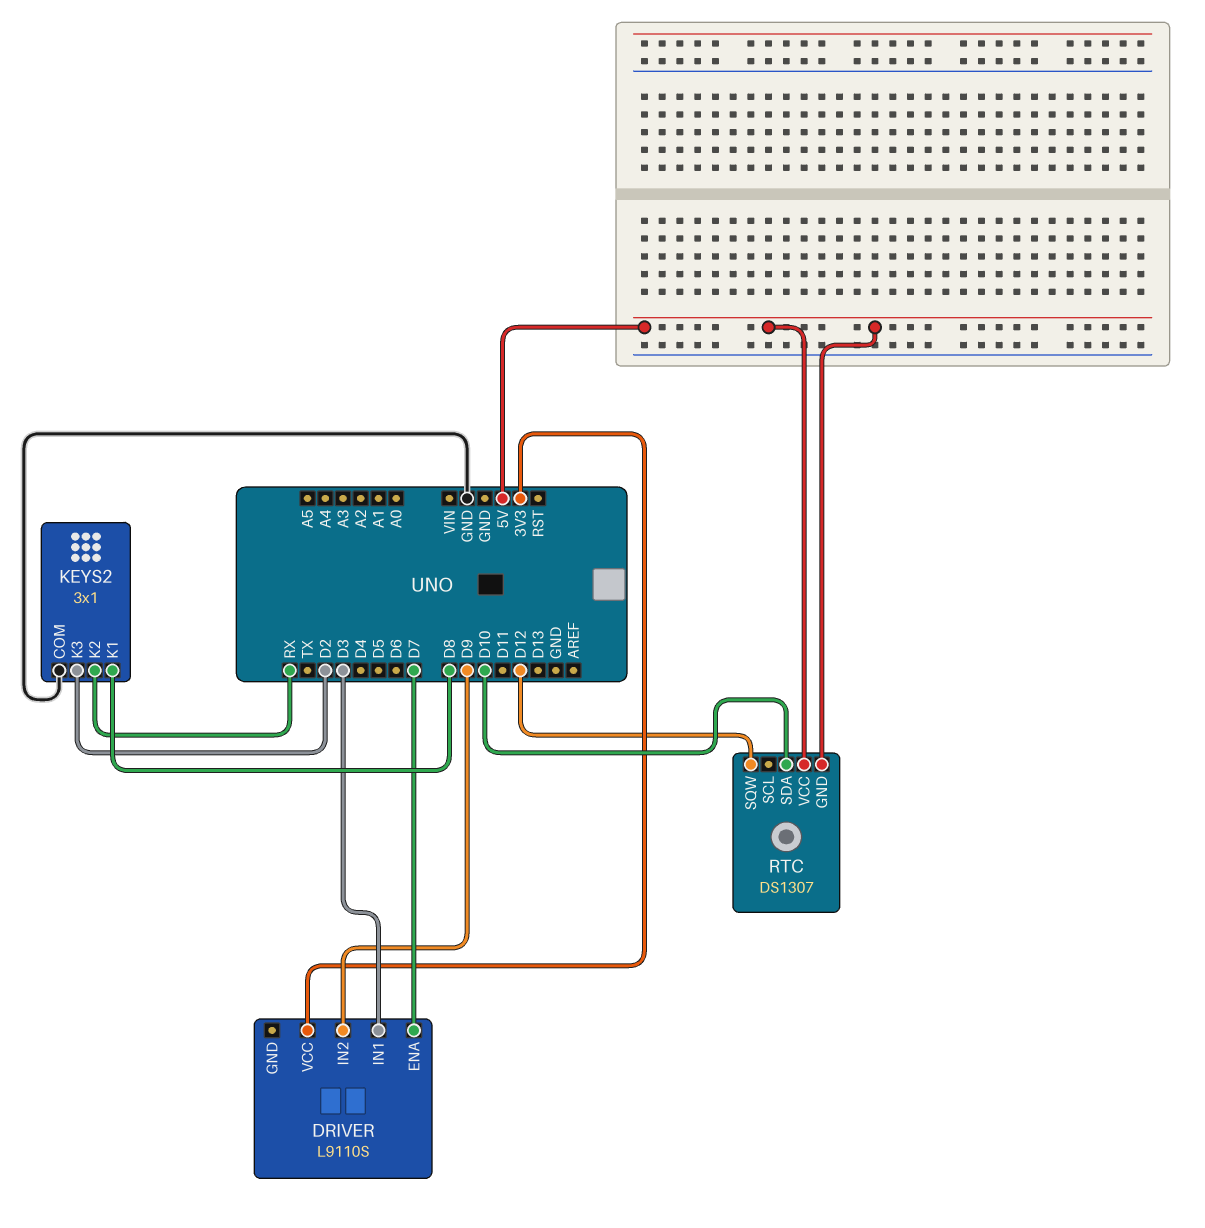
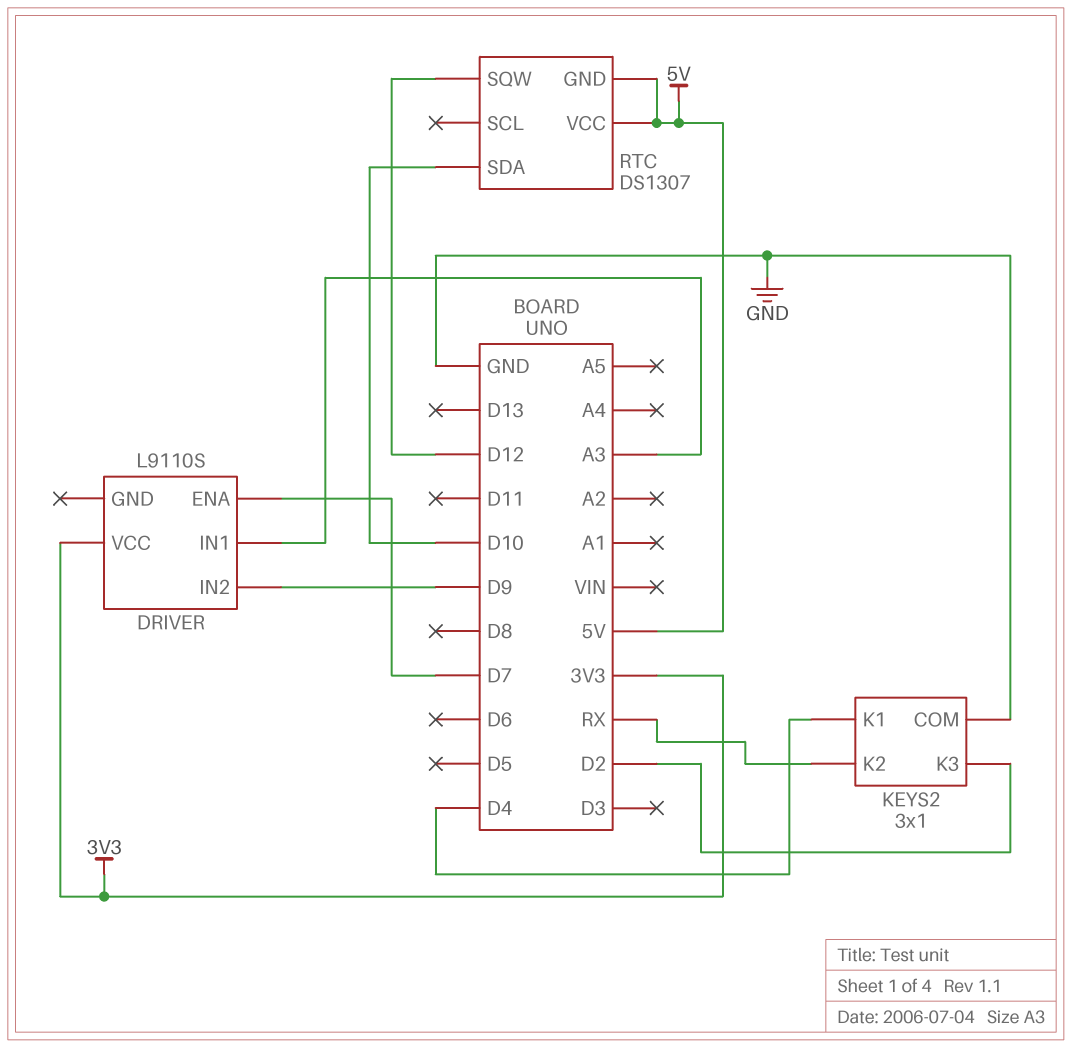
DRIVER pin IN1: D3 -> A3
KEYS2 pin K1: D8 -> D4

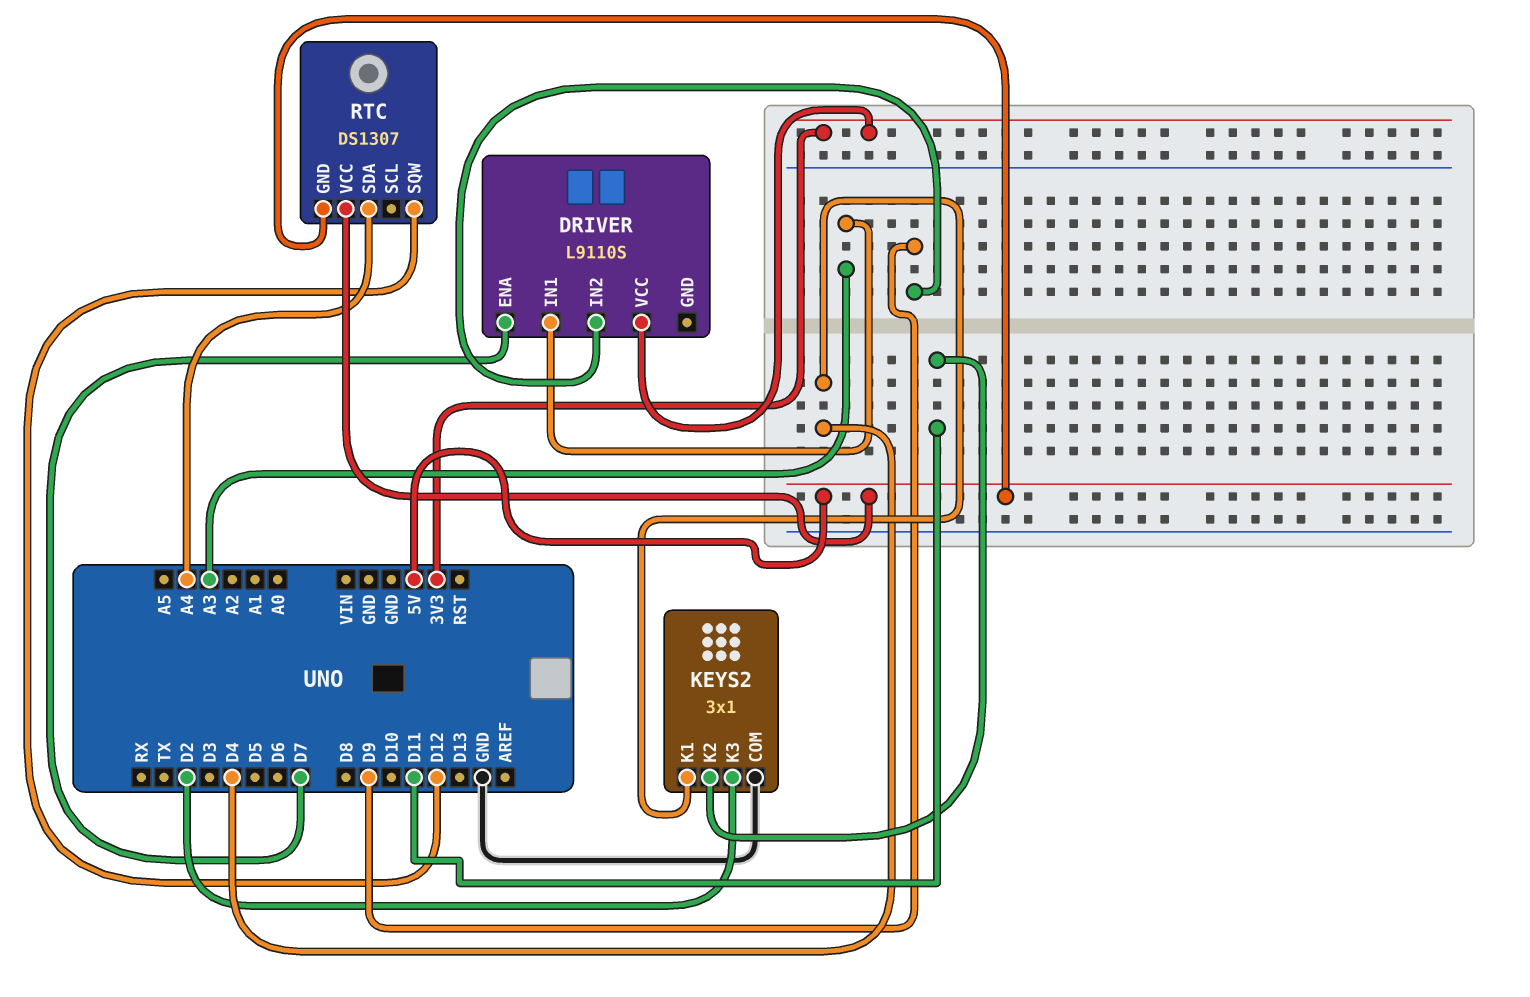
KEYS2 pin K2: RX -> D11
RTC pin SDA: D10 -> A4

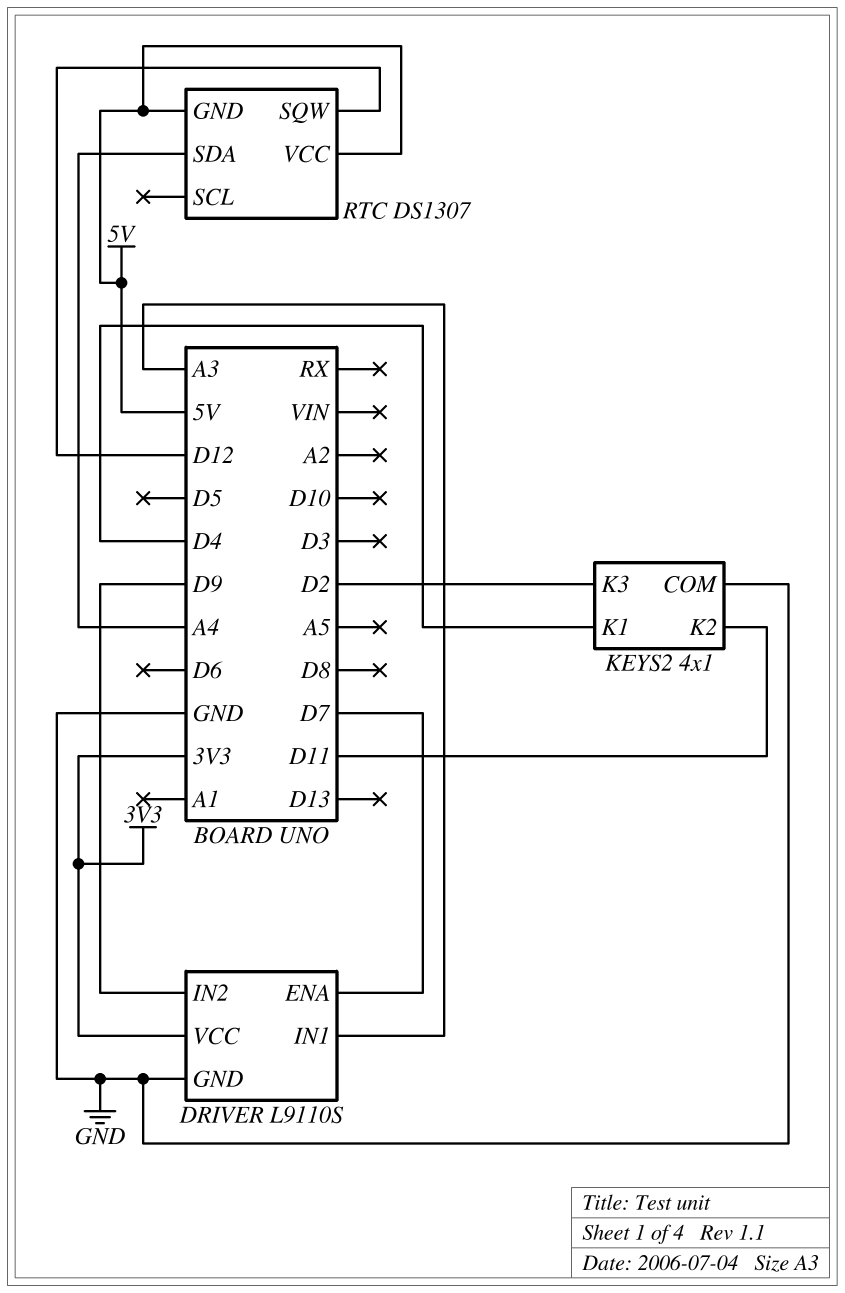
DRIVER pin GND: none -> GND
KEYS2: 3x1 -> 4x1

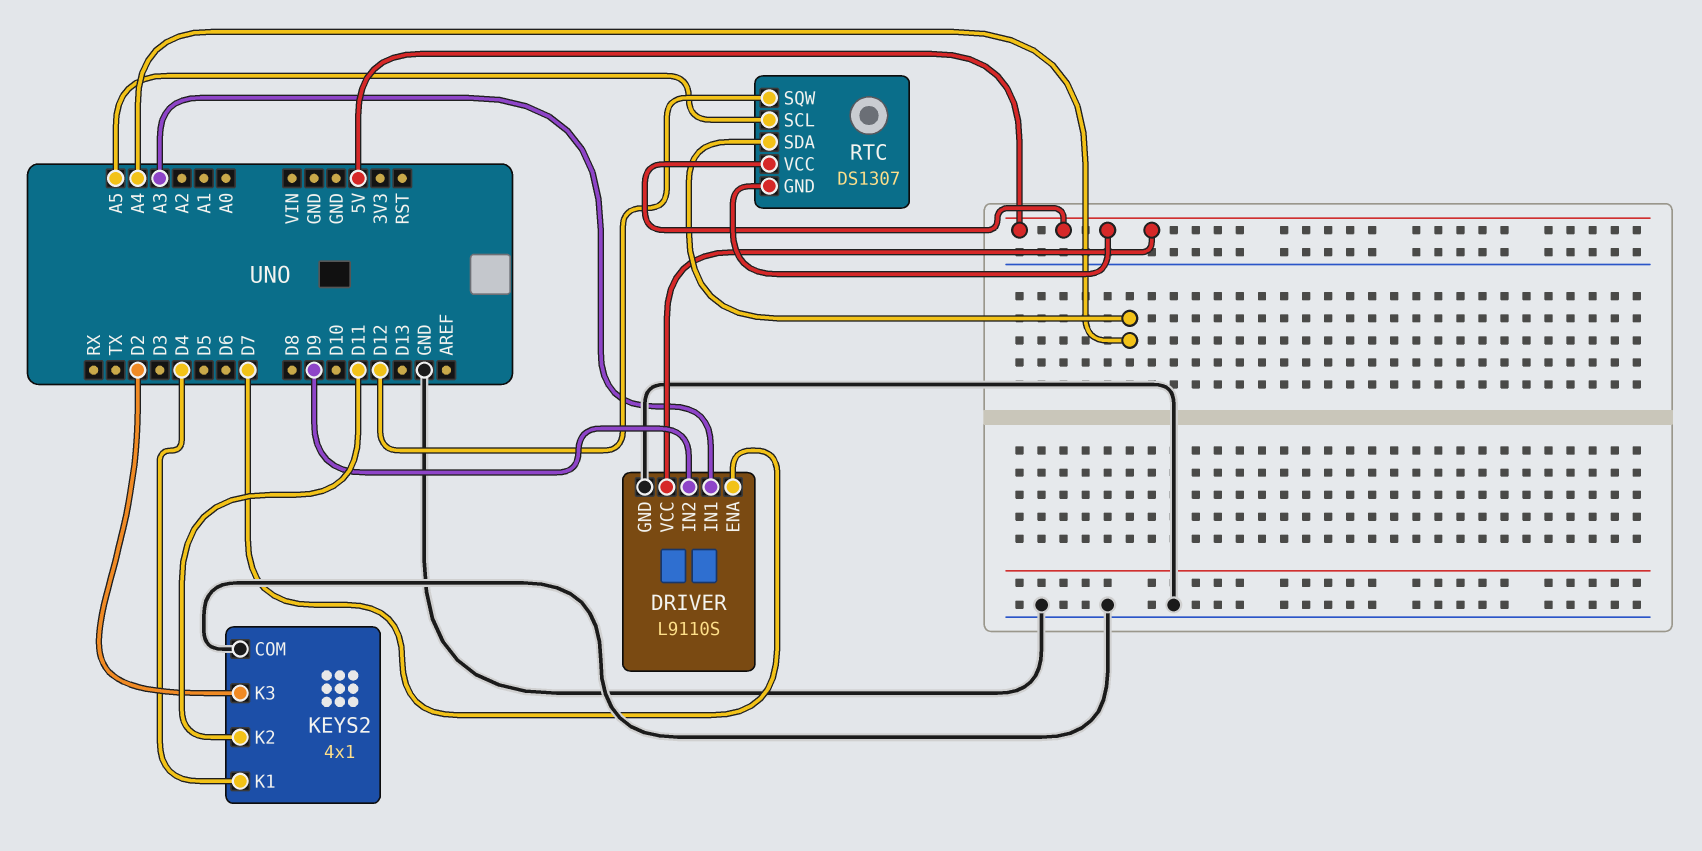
DRIVER pin VCC: 3V3 -> 5V
RTC pin SCL: none -> A5

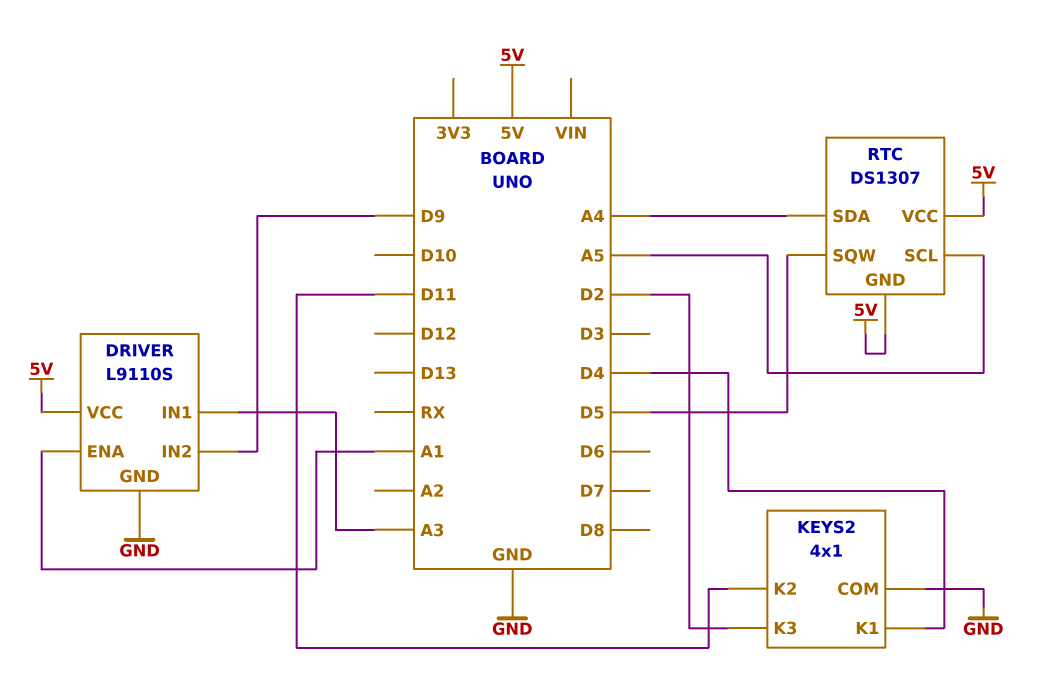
DRIVER pin ENA: D7 -> A1
RTC pin SQW: D12 -> D5

